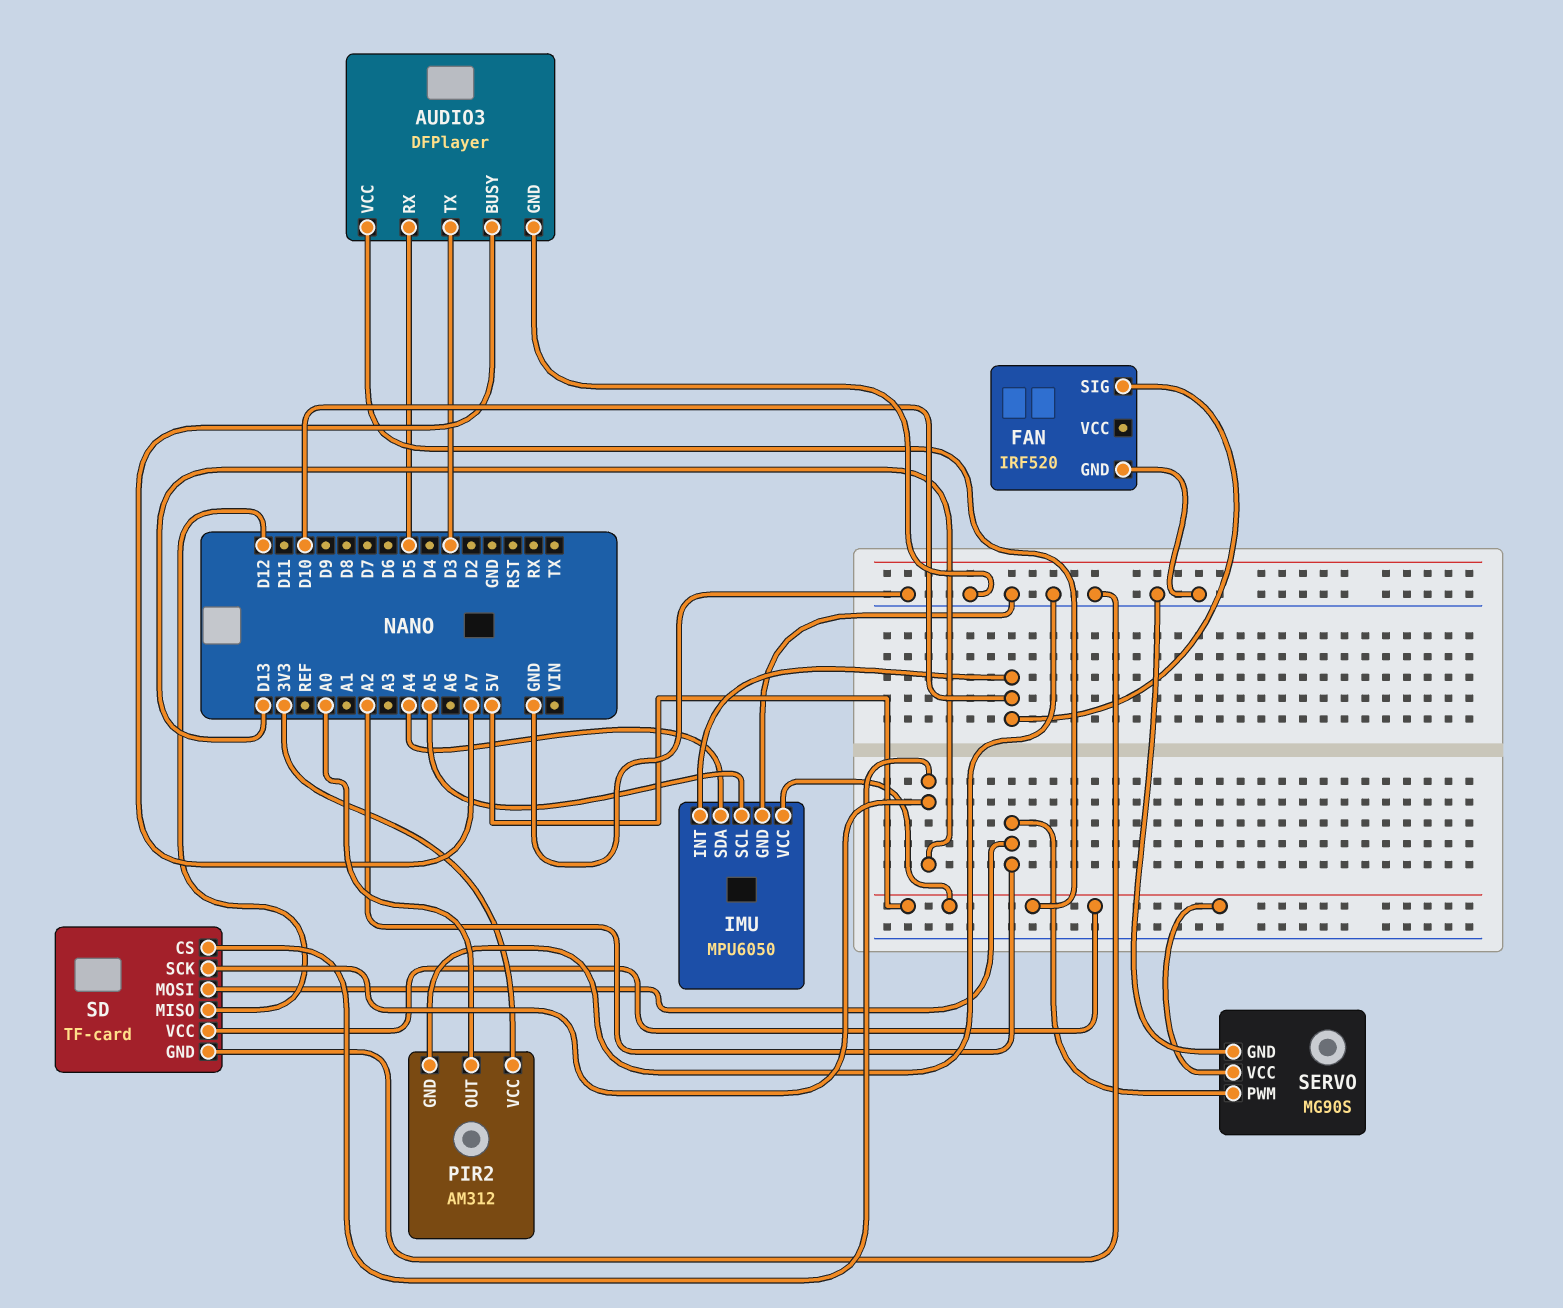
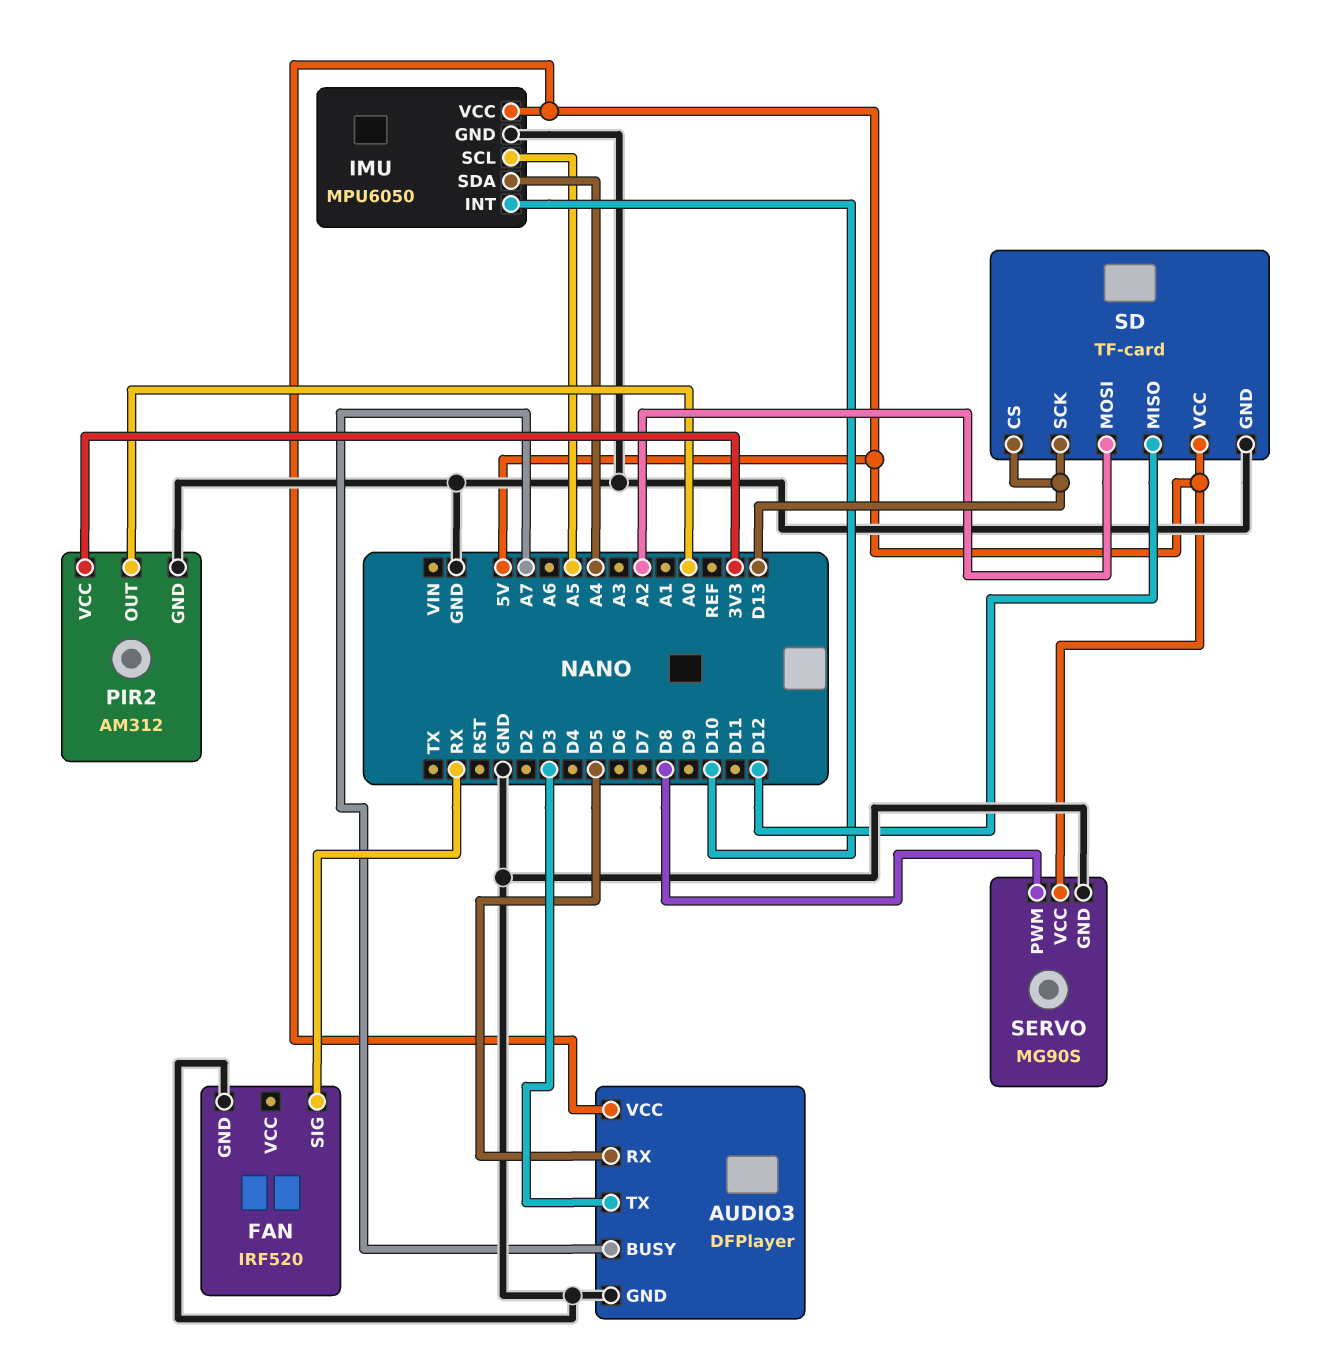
FAN pin SIG: D10 -> RX
SERVO pin PWM: A2 -> D8

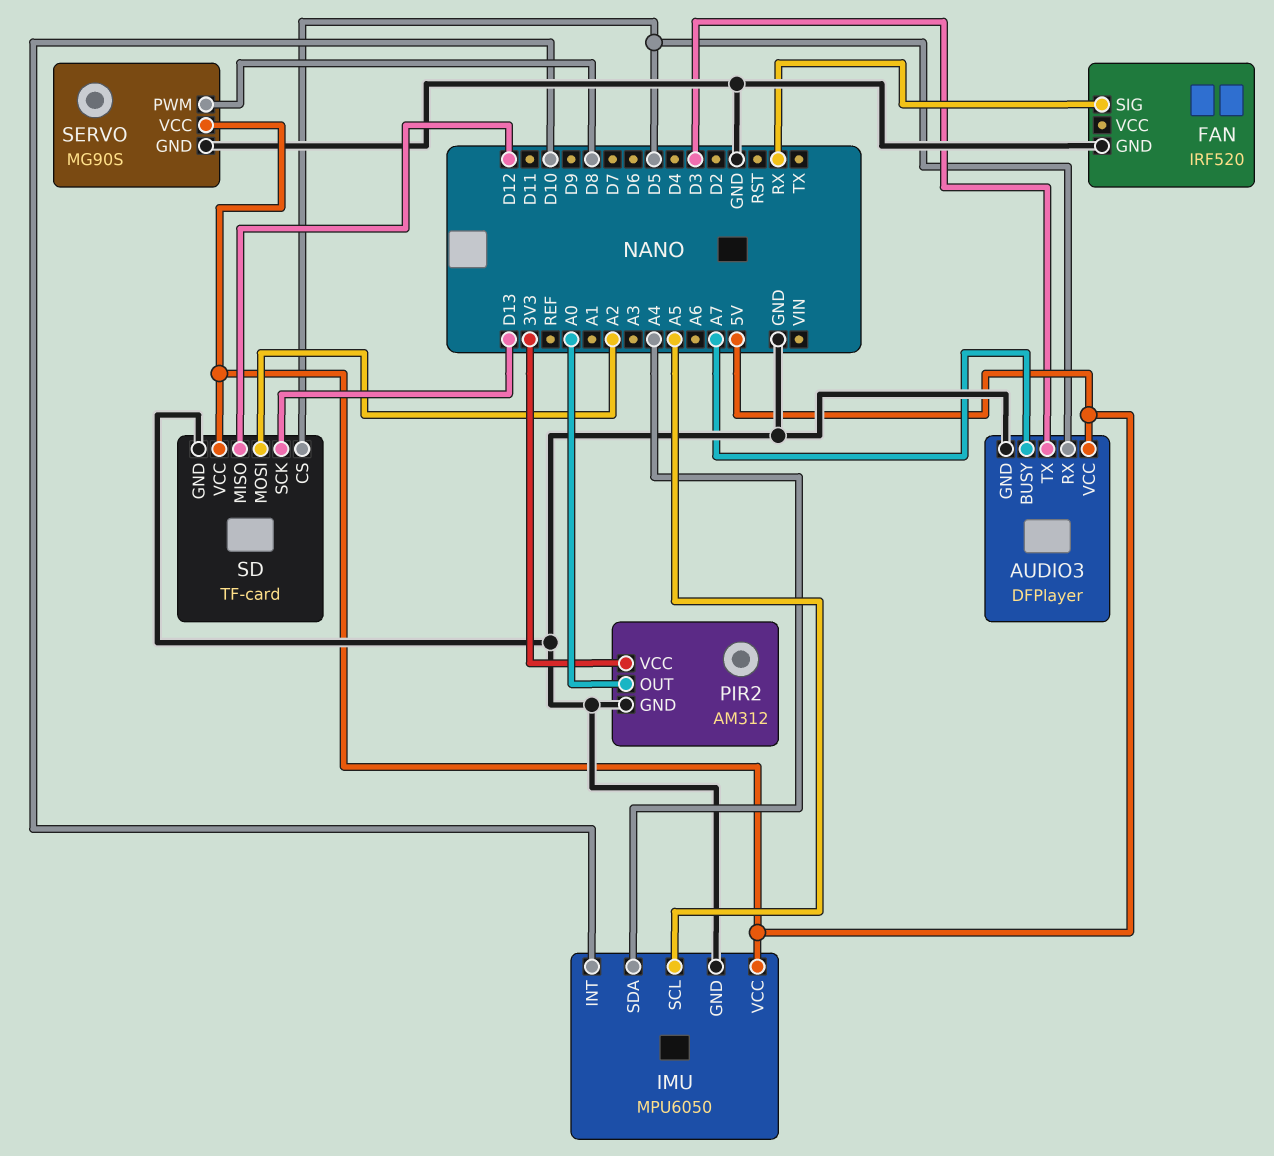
SD pin CS: D13 -> D5

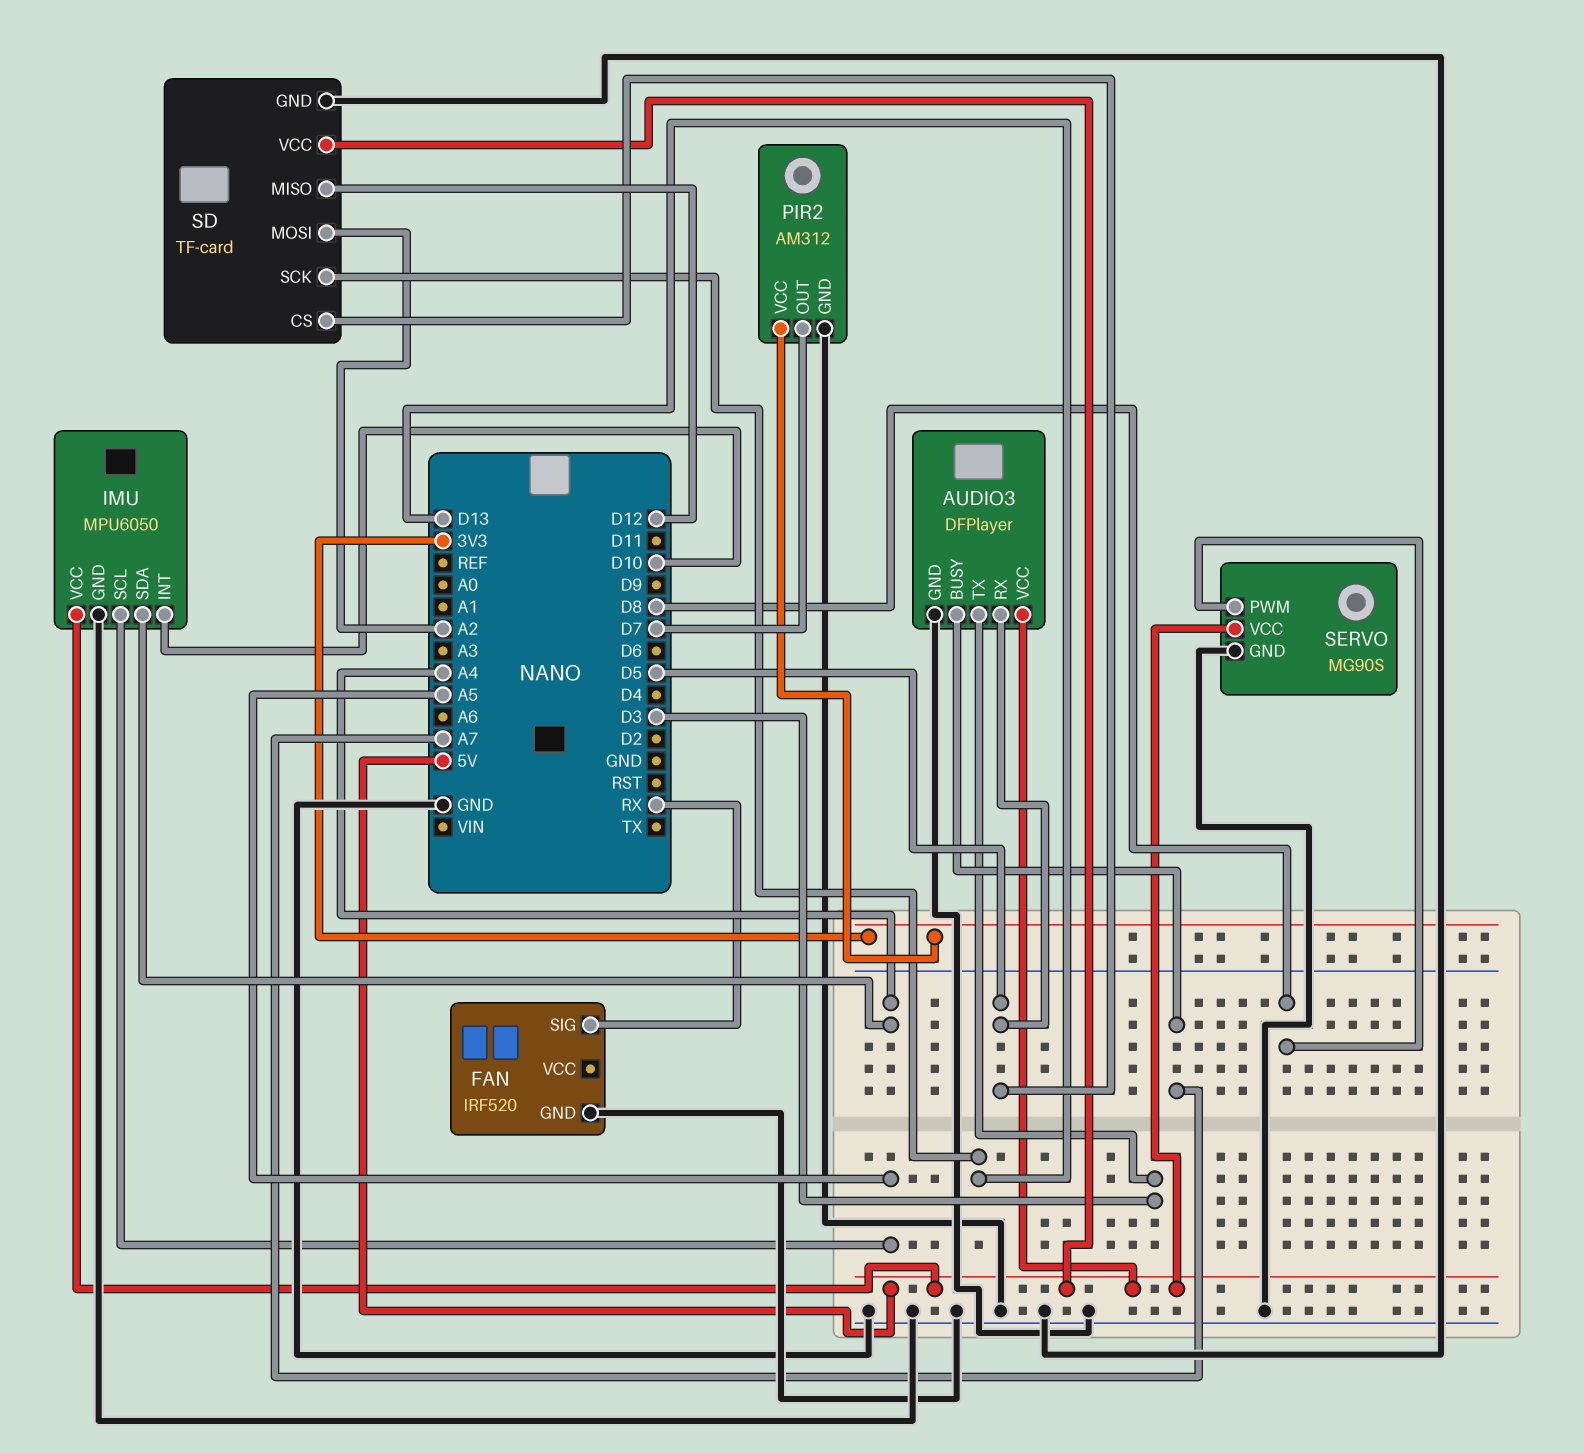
PIR2 pin OUT: A0 -> D7

